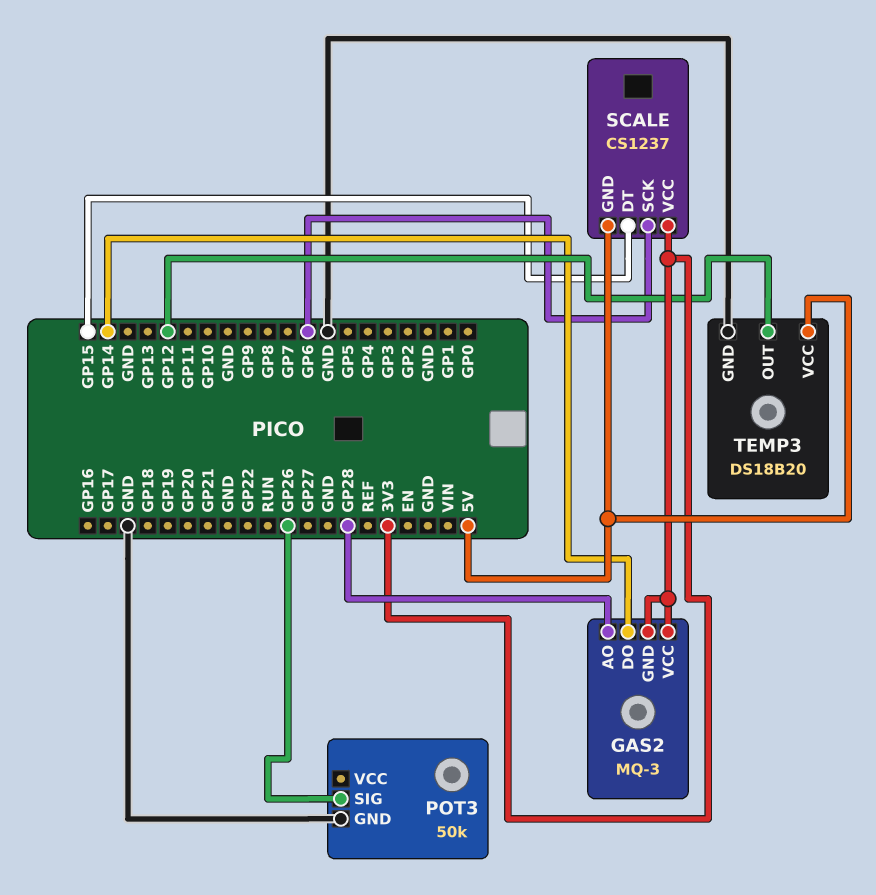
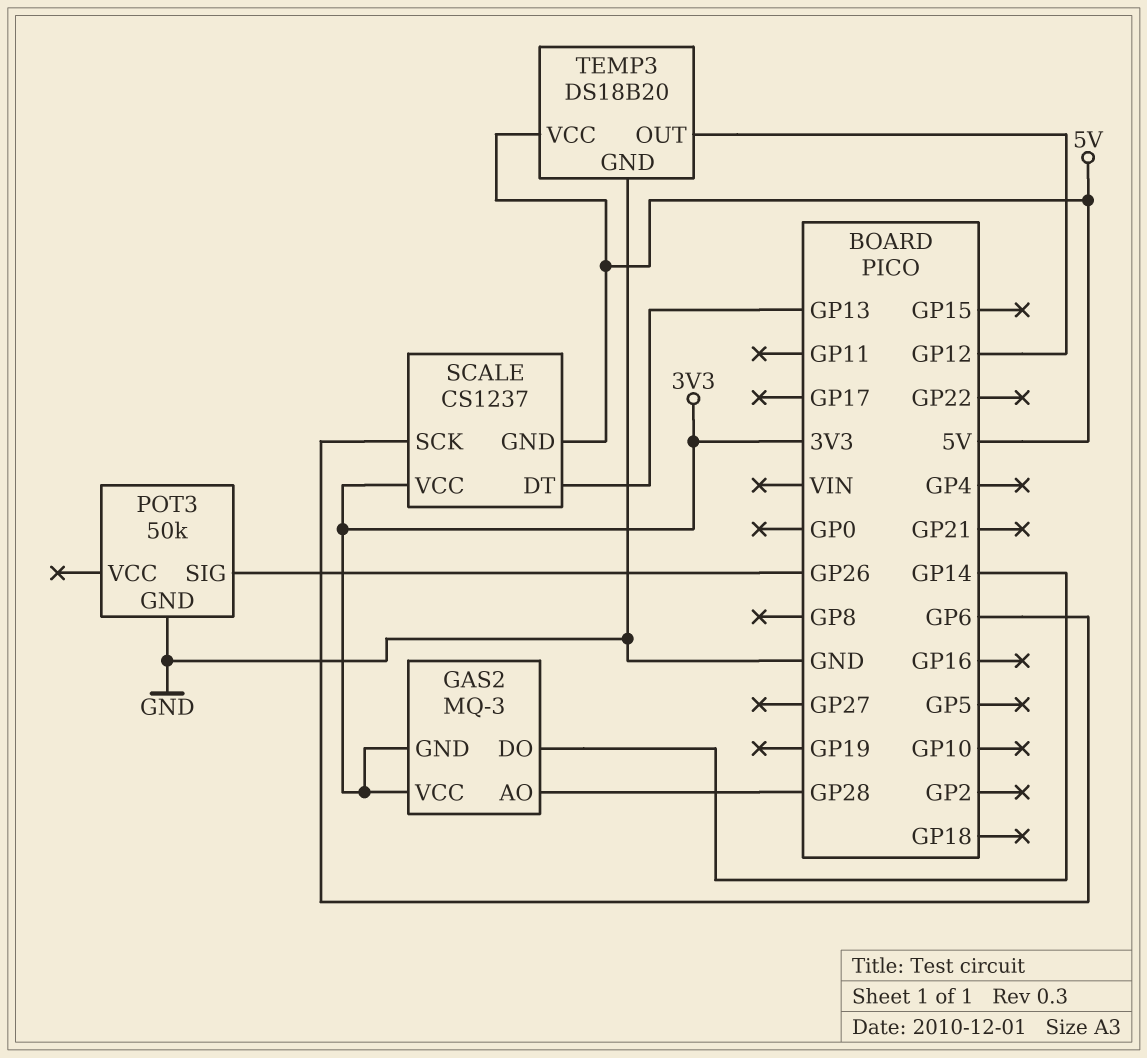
SCALE pin DT: GP15 -> GP13

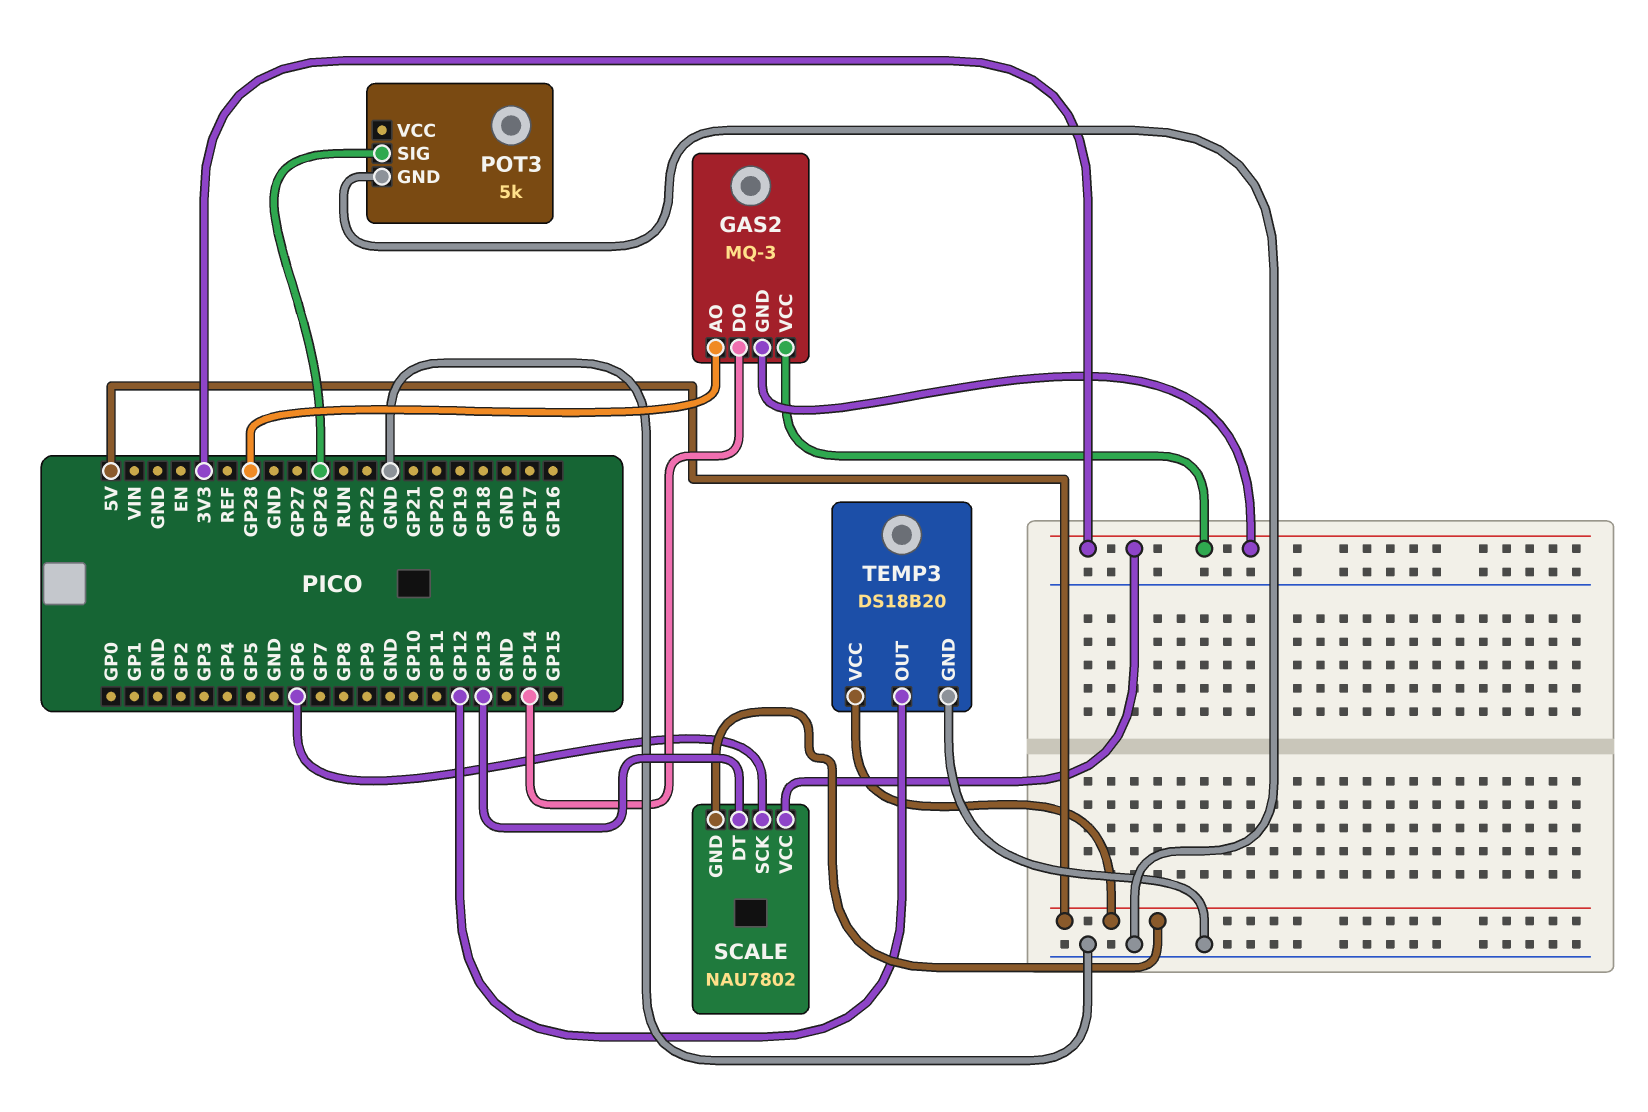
POT3: 50k -> 5k
SCALE: CS1237 -> NAU7802

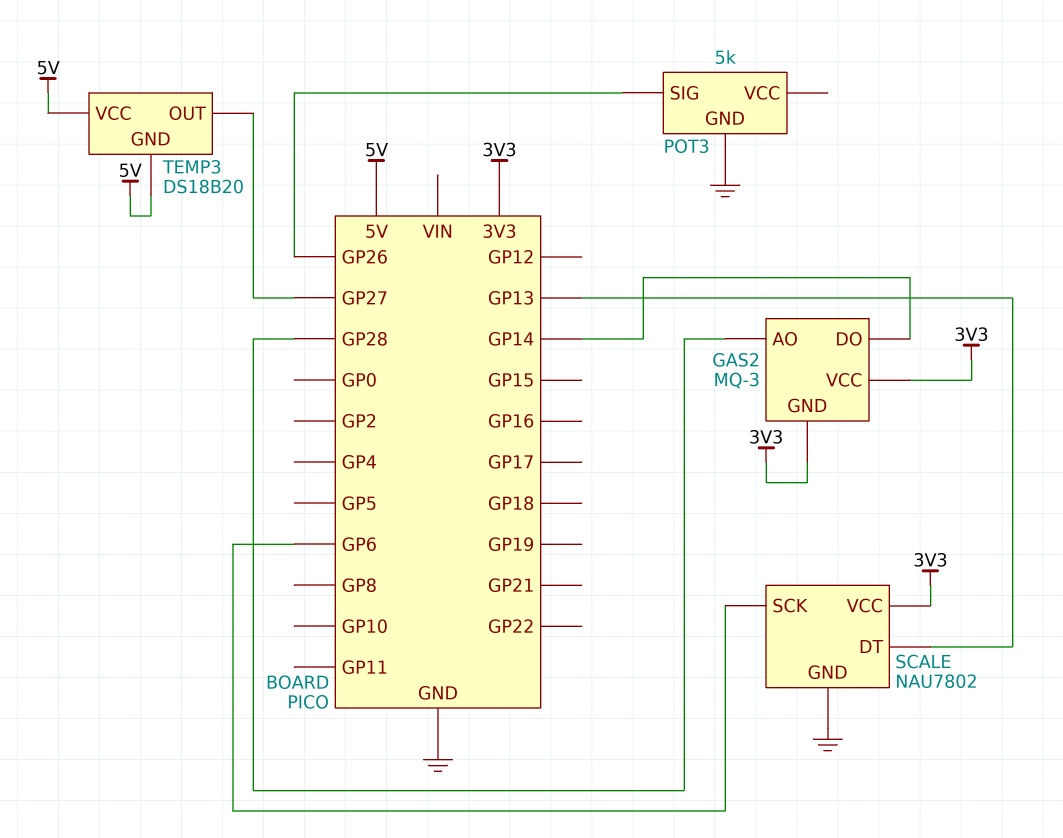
SCALE pin GND: 5V -> GND
TEMP3 pin GND: GND -> 5V
TEMP3 pin OUT: GP12 -> GP27

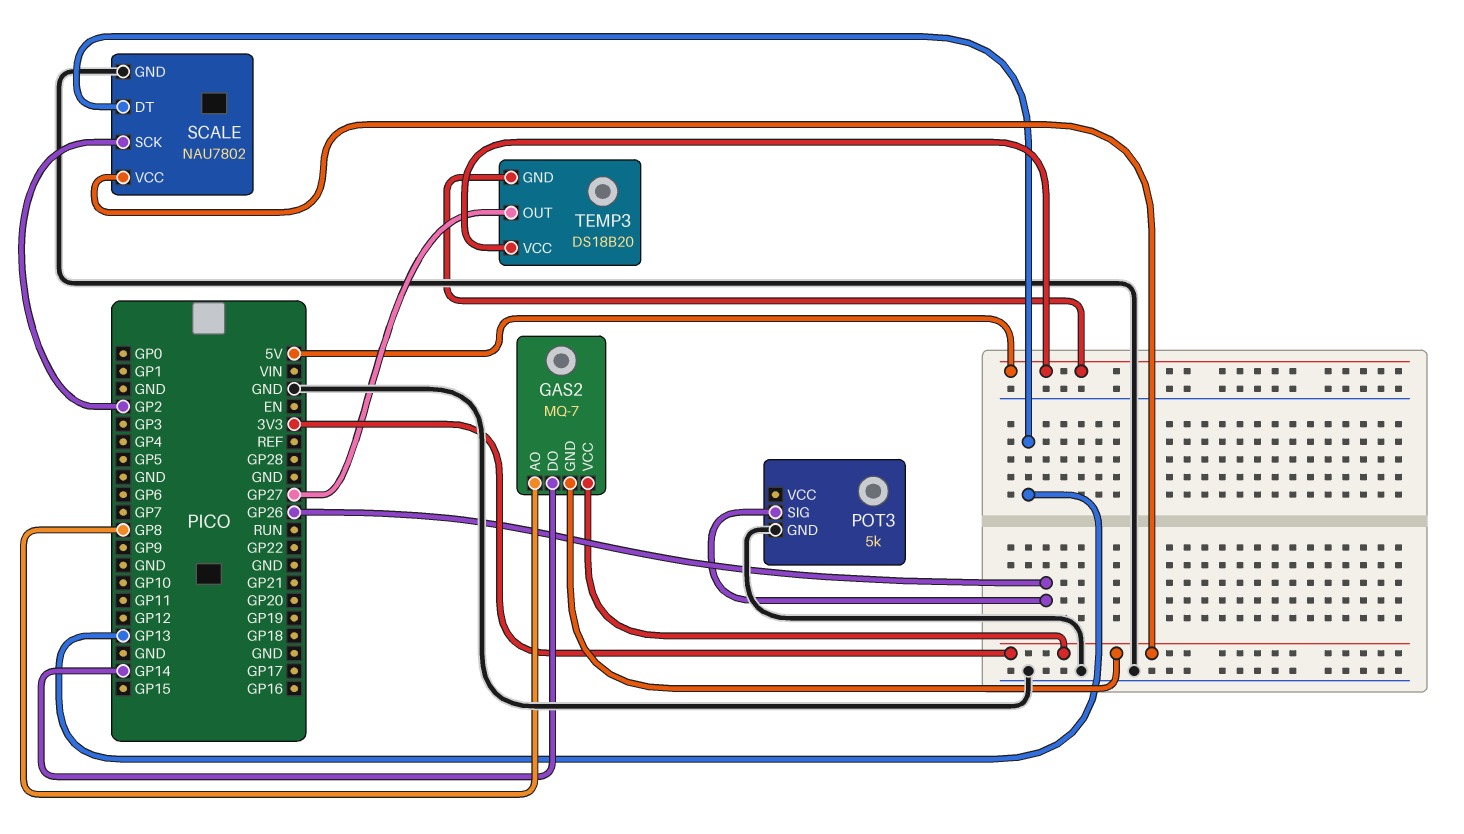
GAS2: MQ-3 -> MQ-7
GAS2 pin AO: GP28 -> GP8
SCALE pin SCK: GP6 -> GP2

